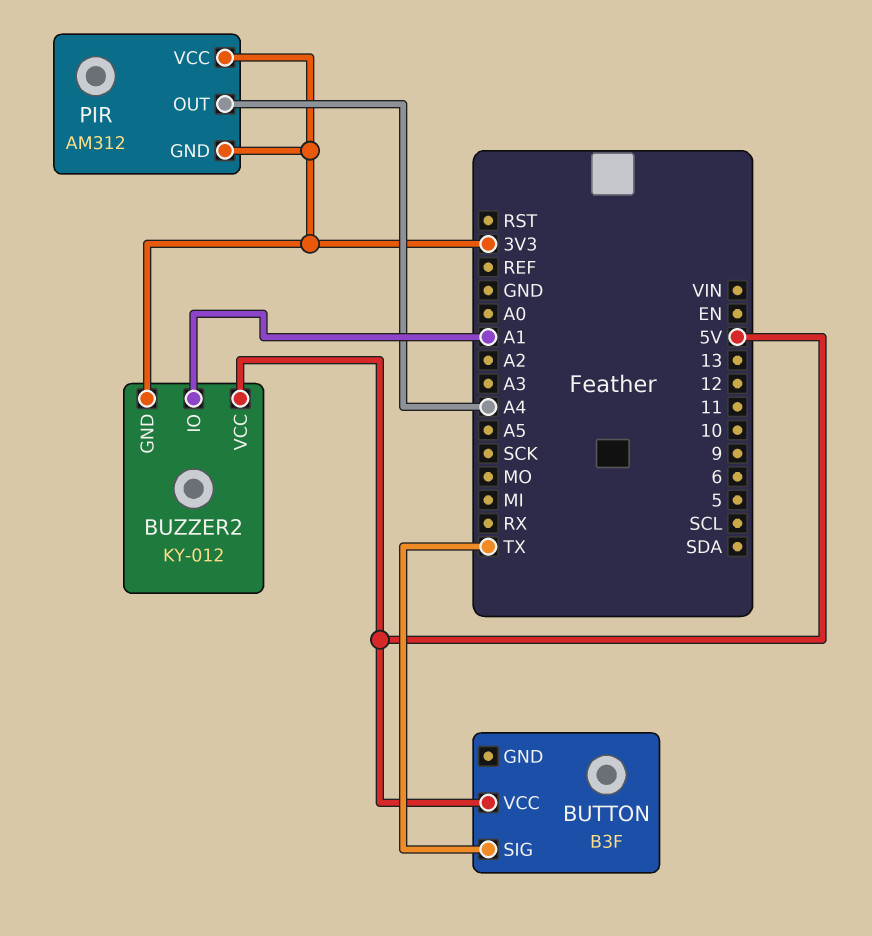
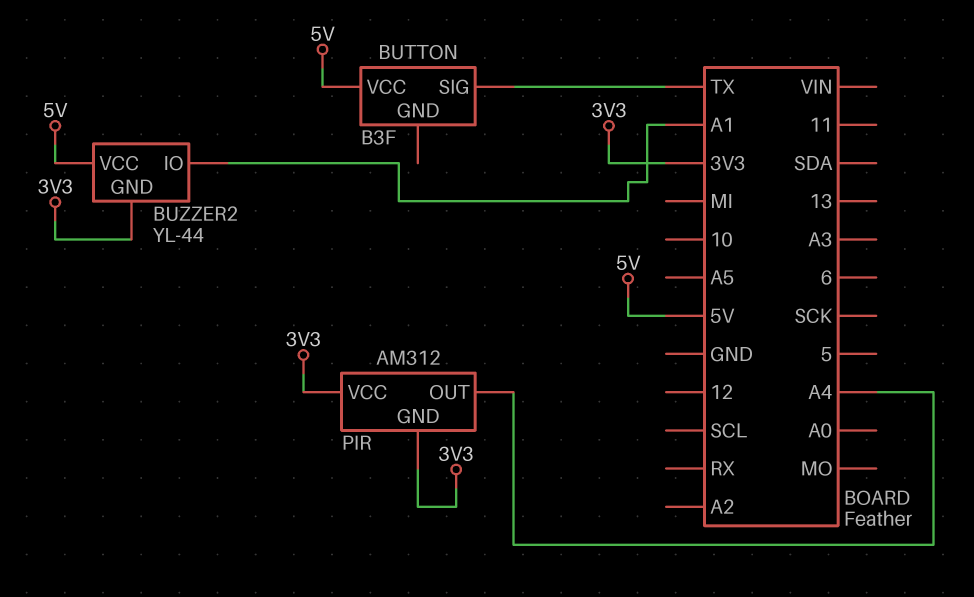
BUZZER2: KY-012 -> YL-44

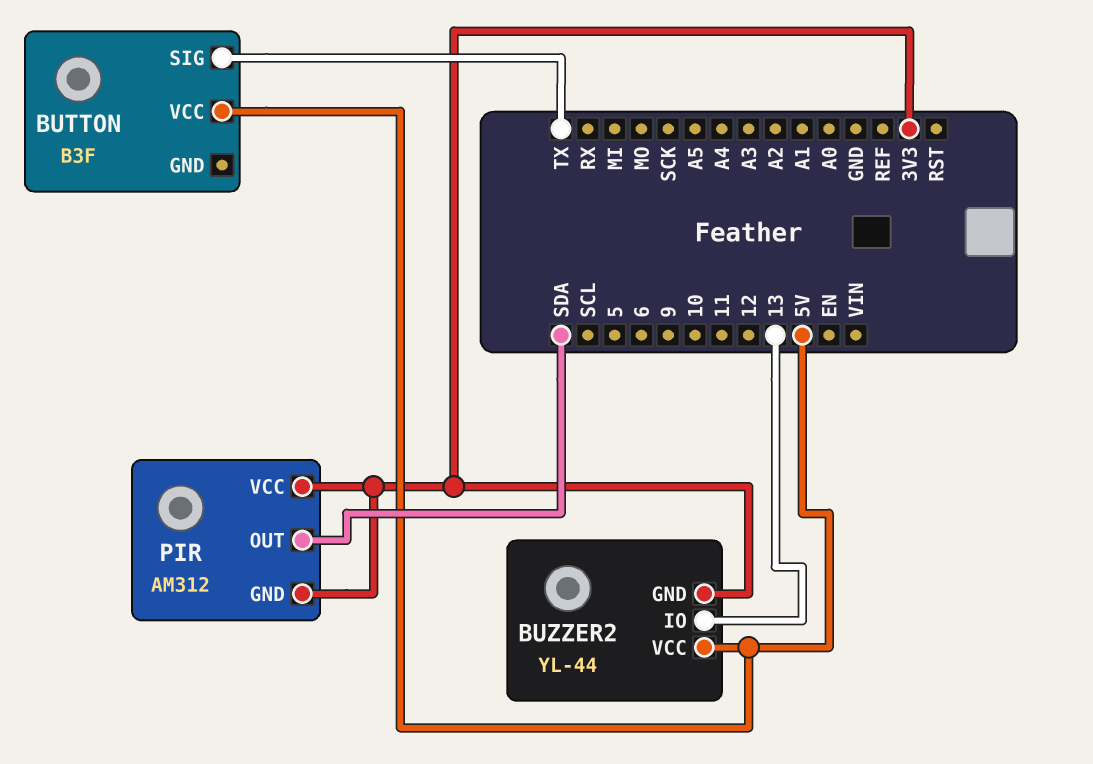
BUZZER2 pin IO: A1 -> 13
PIR pin OUT: A4 -> SDA

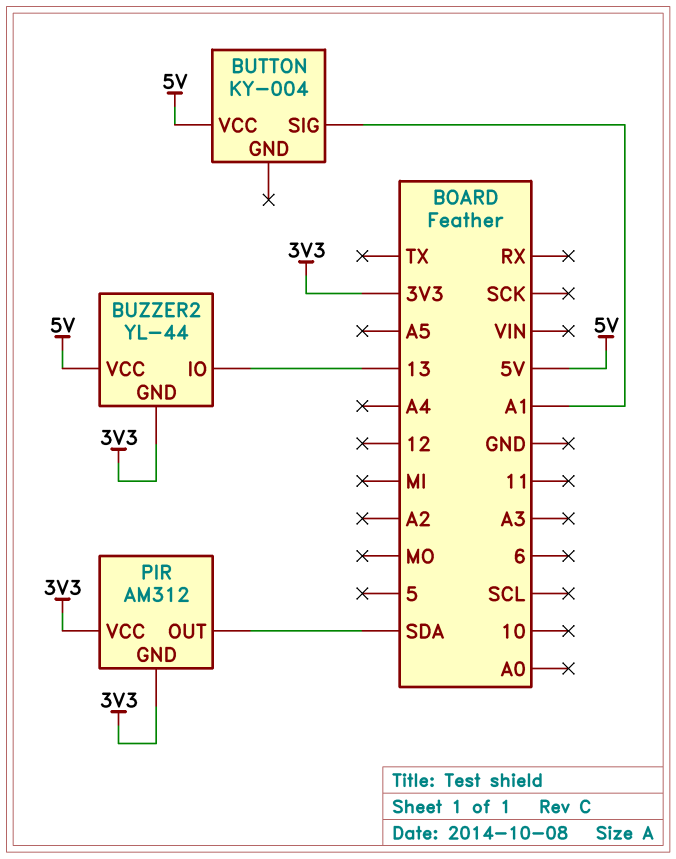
BUTTON: B3F -> KY-004
BUTTON pin SIG: TX -> A1

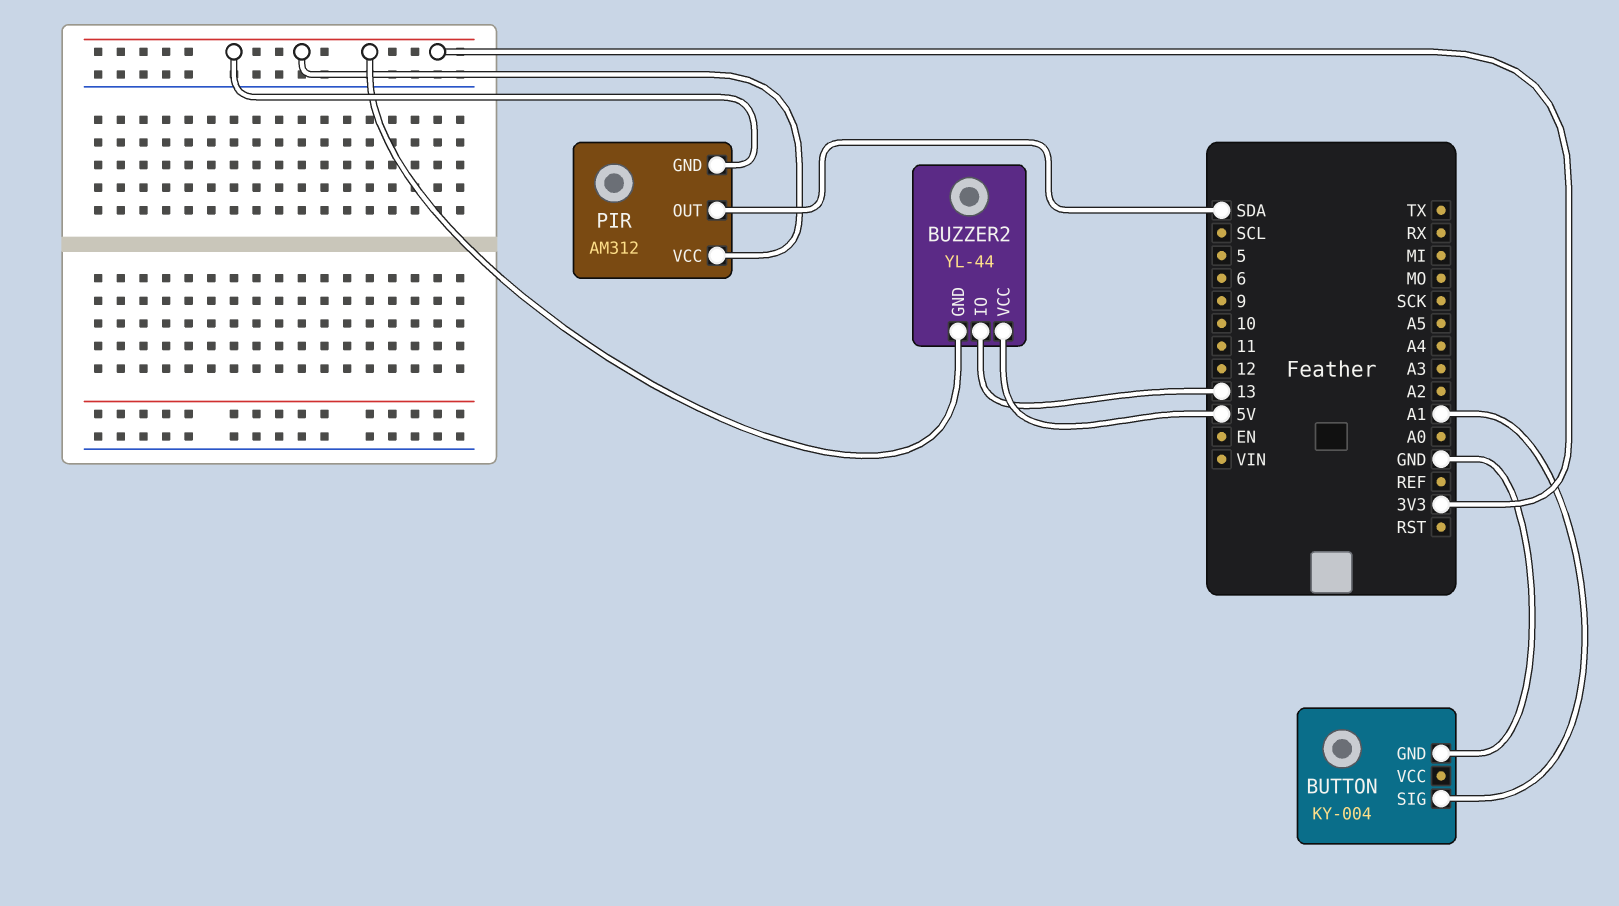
BUTTON pin GND: none -> GND
BUTTON pin VCC: 5V -> none

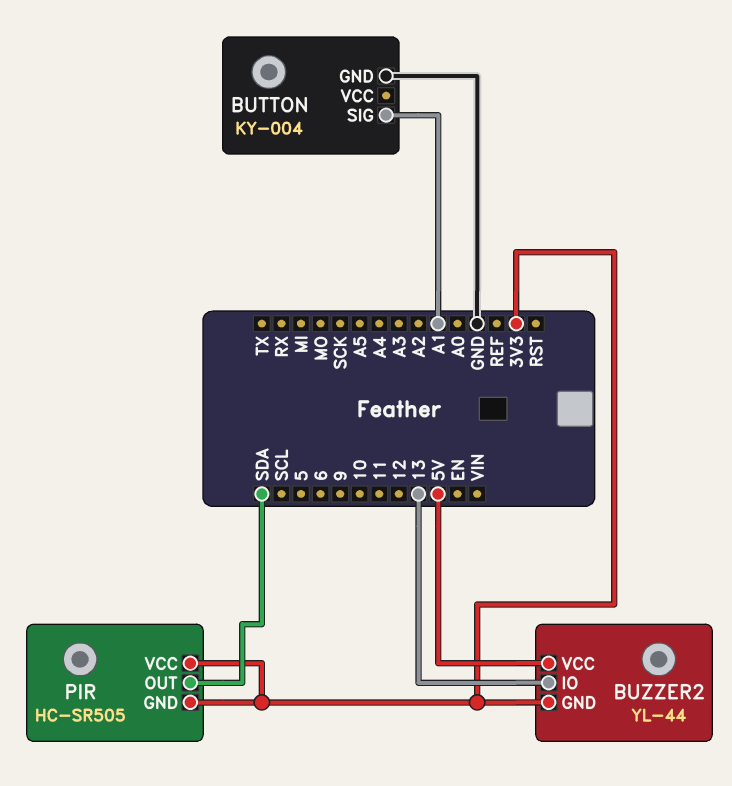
PIR: AM312 -> HC-SR505

